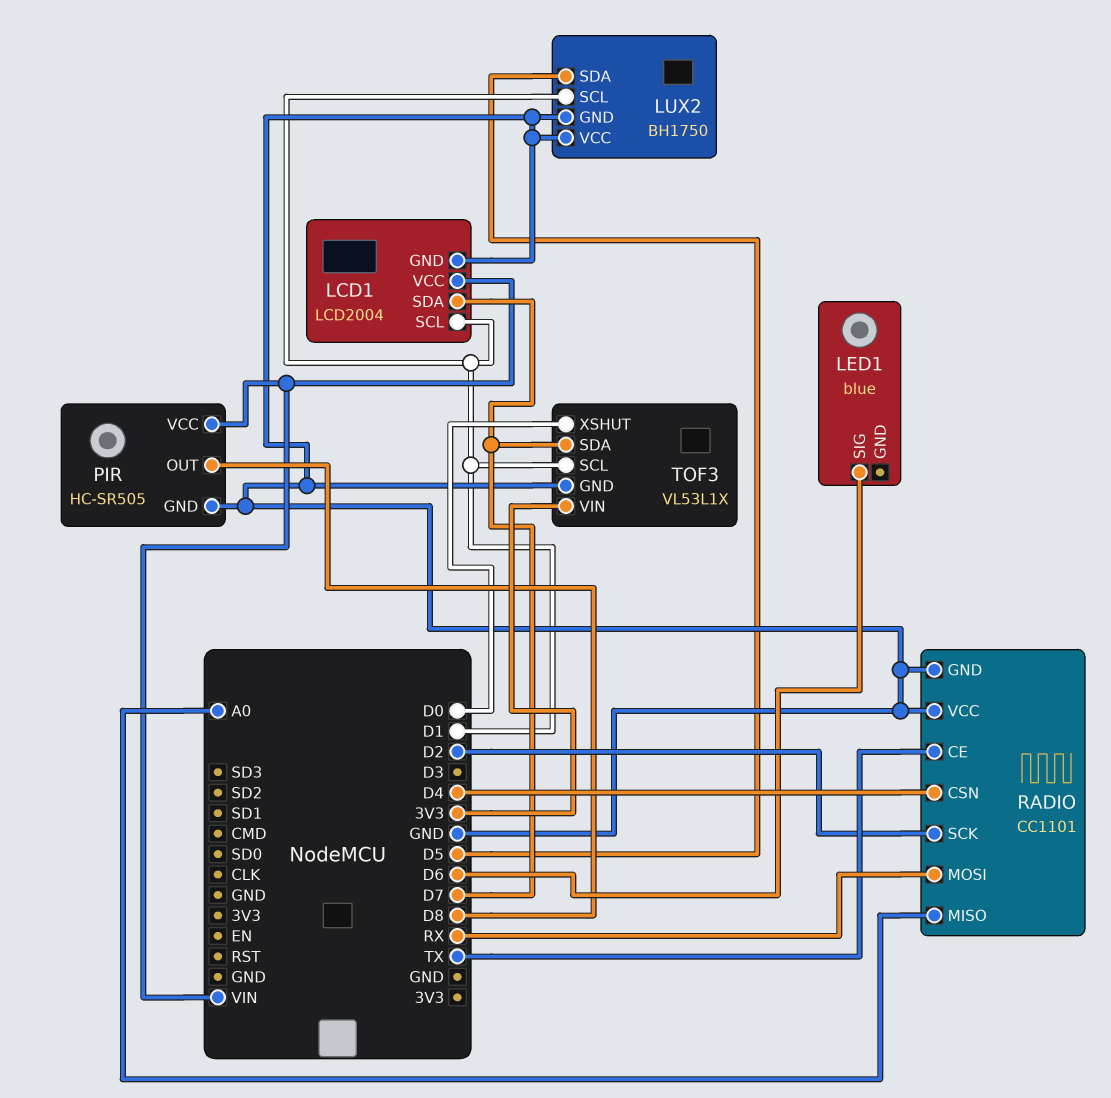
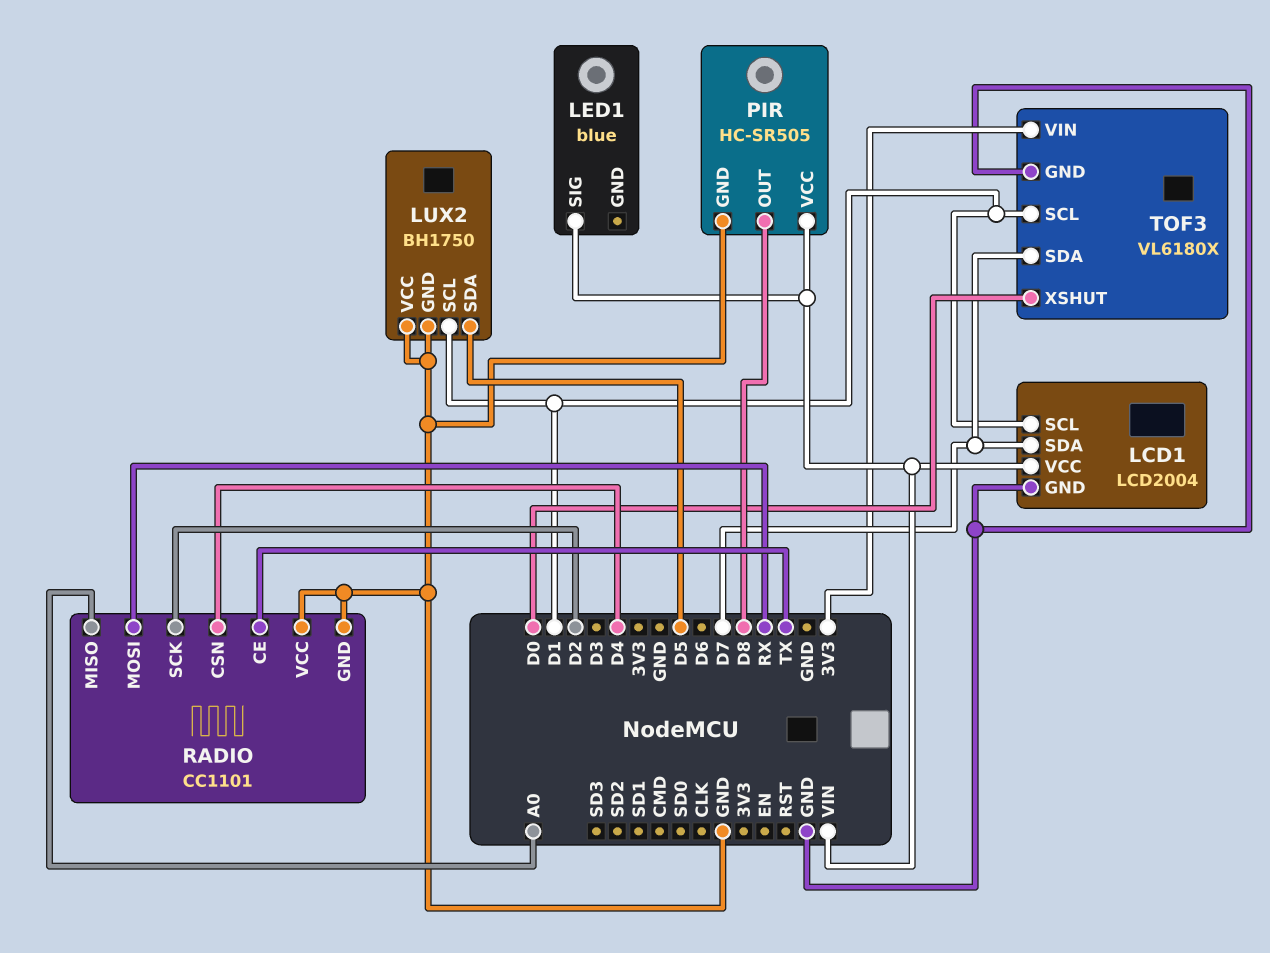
LED1 pin SIG: D6 -> VIN
TOF3: VL53L1X -> VL6180X

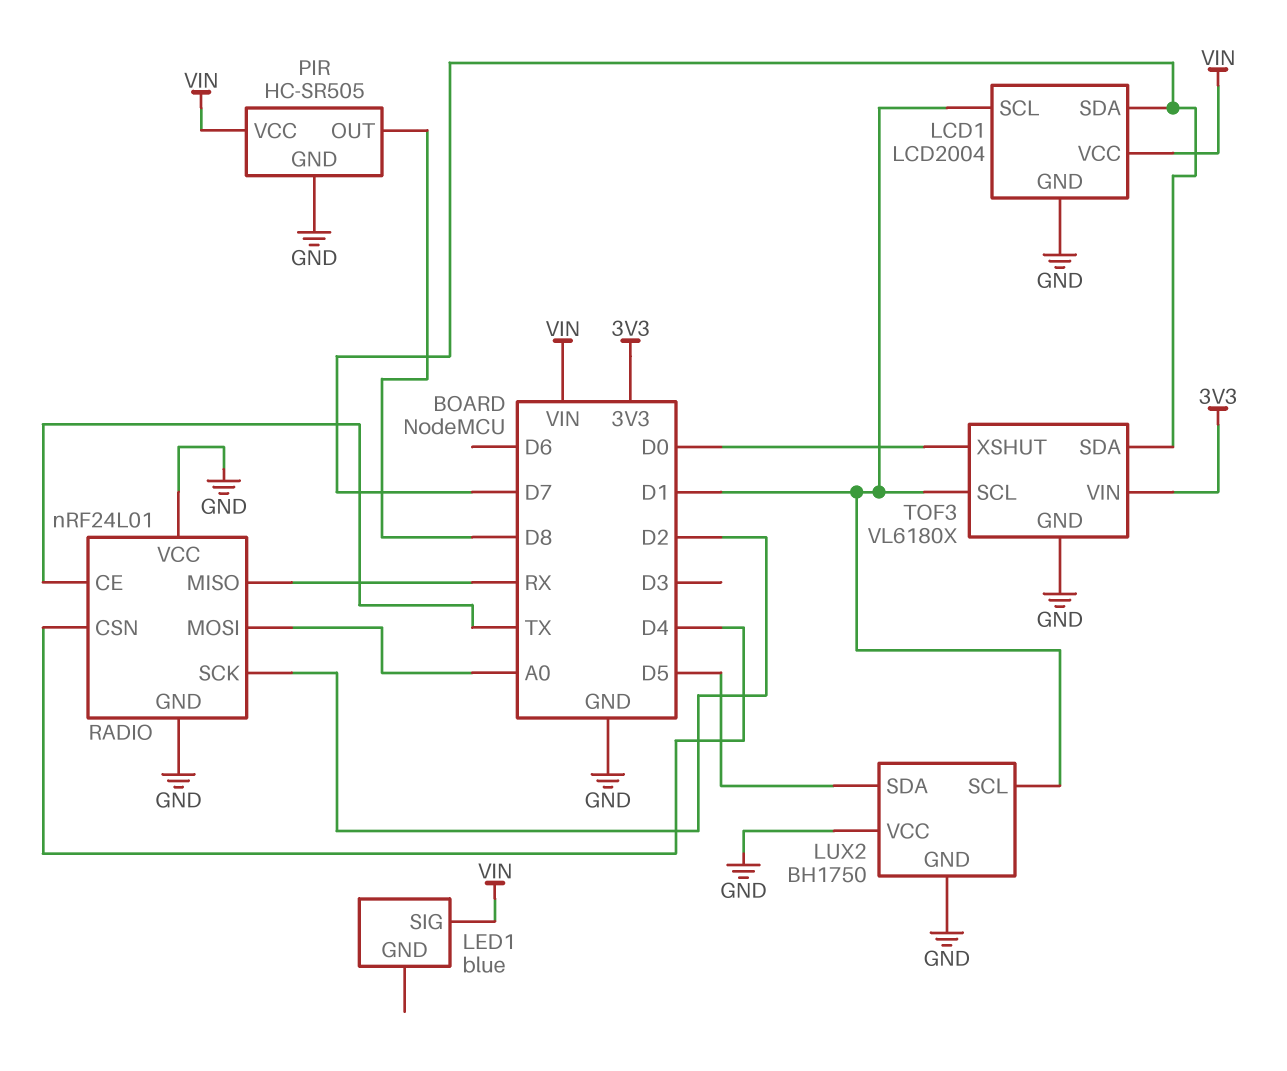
RADIO: CC1101 -> nRF24L01
RADIO pin MISO: A0 -> RX
RADIO pin MOSI: RX -> A0

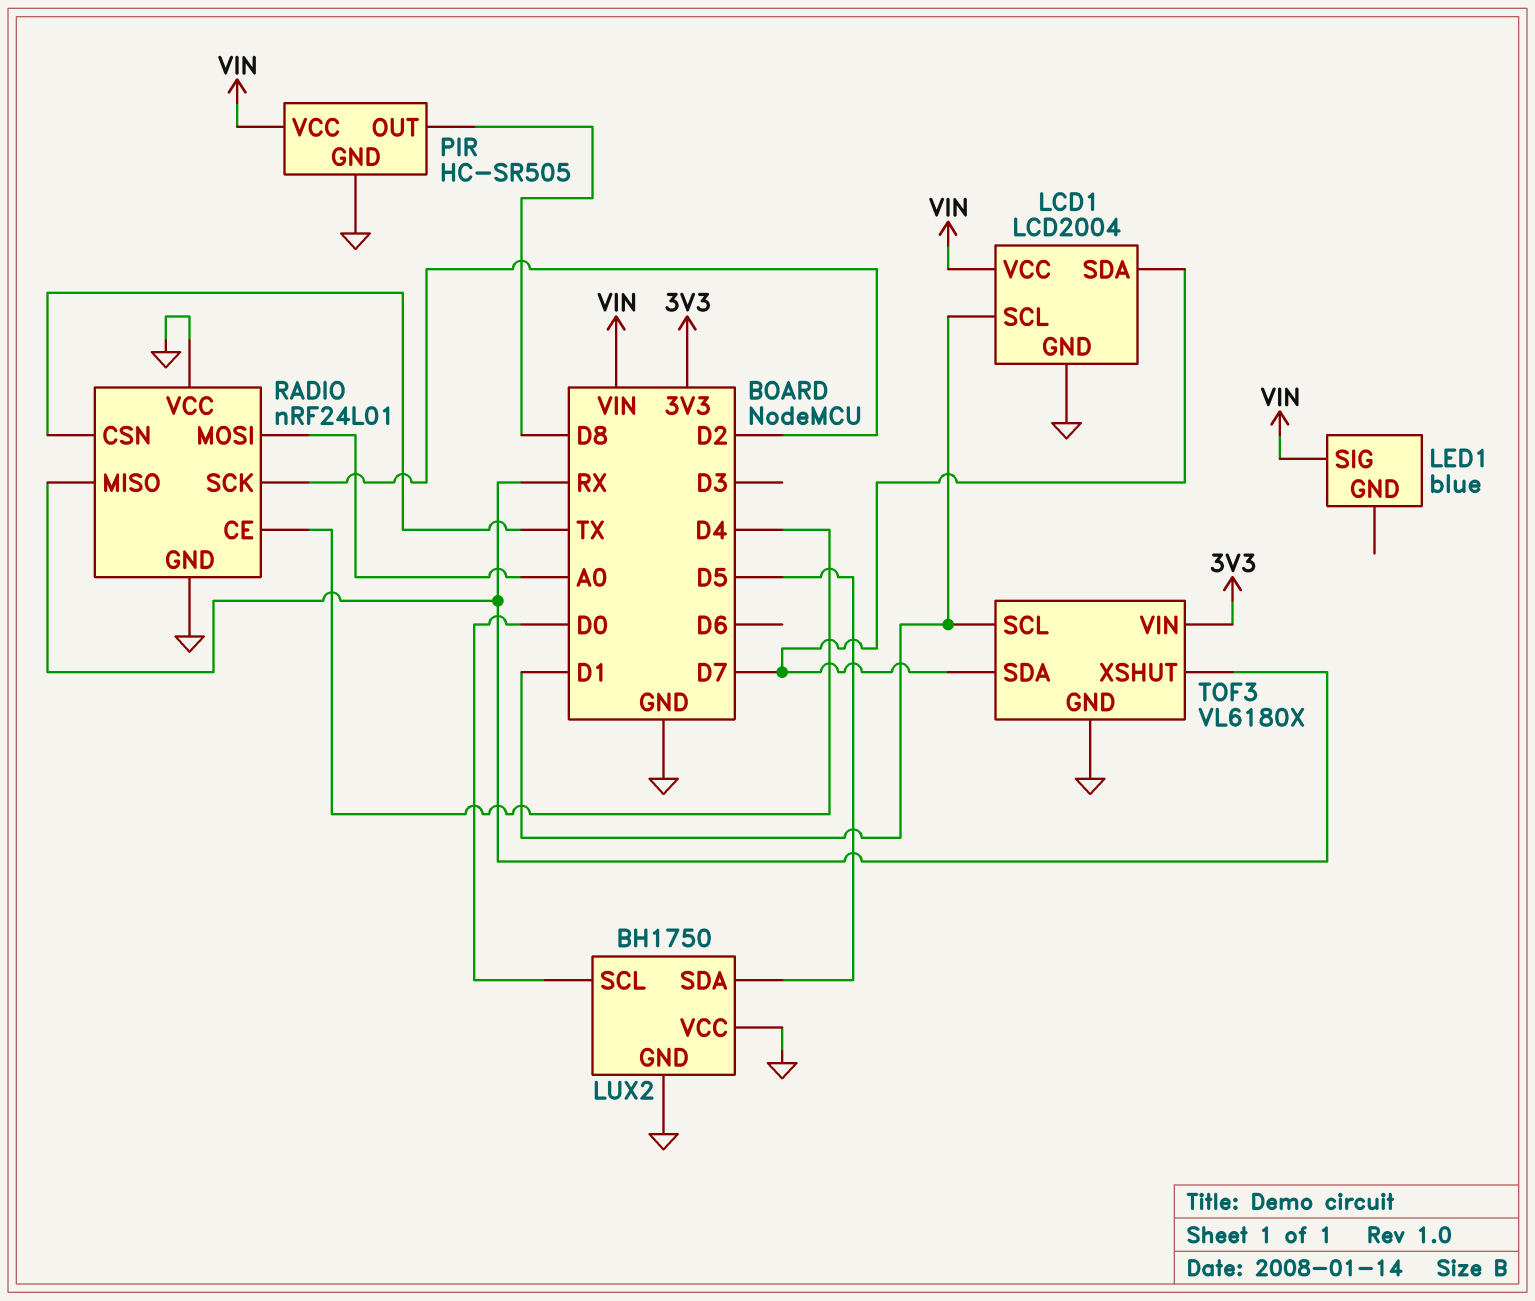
LUX2 pin SCL: D1 -> D0
RADIO pin CE: TX -> D4
RADIO pin CSN: D4 -> TX
TOF3 pin XSHUT: D0 -> RX

